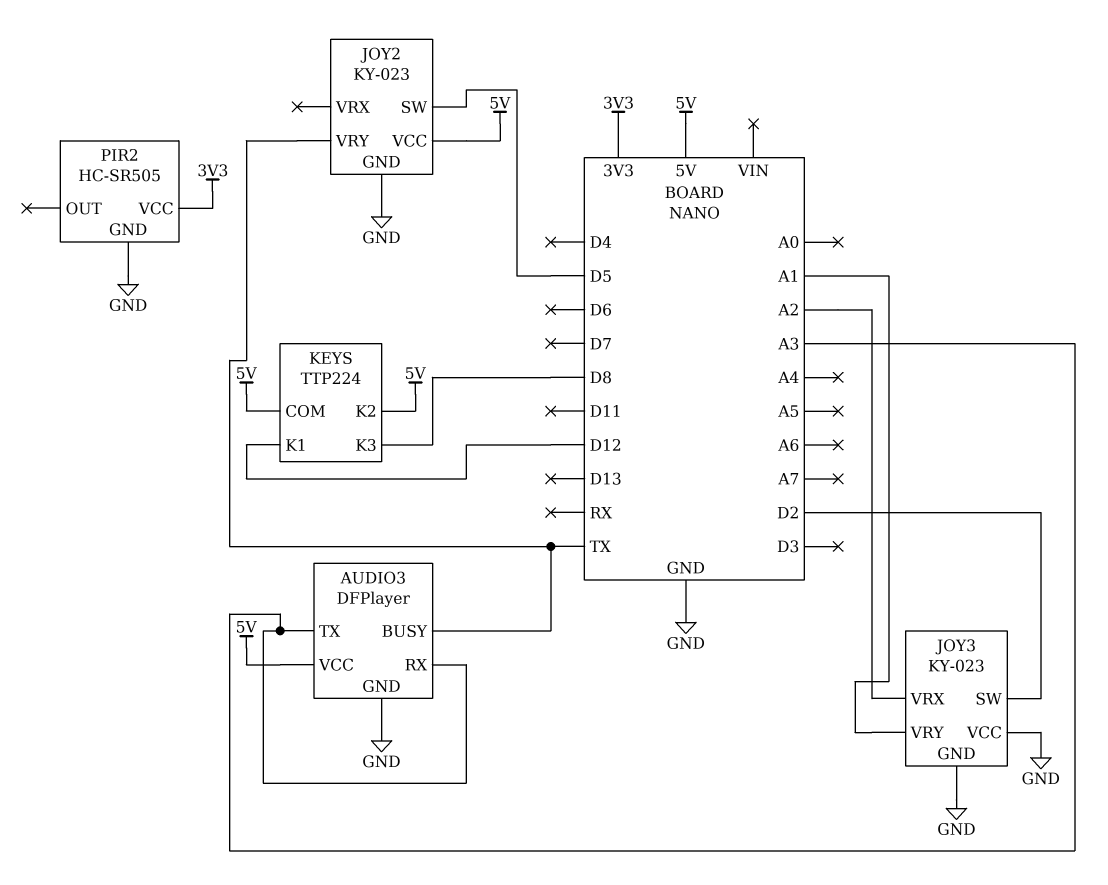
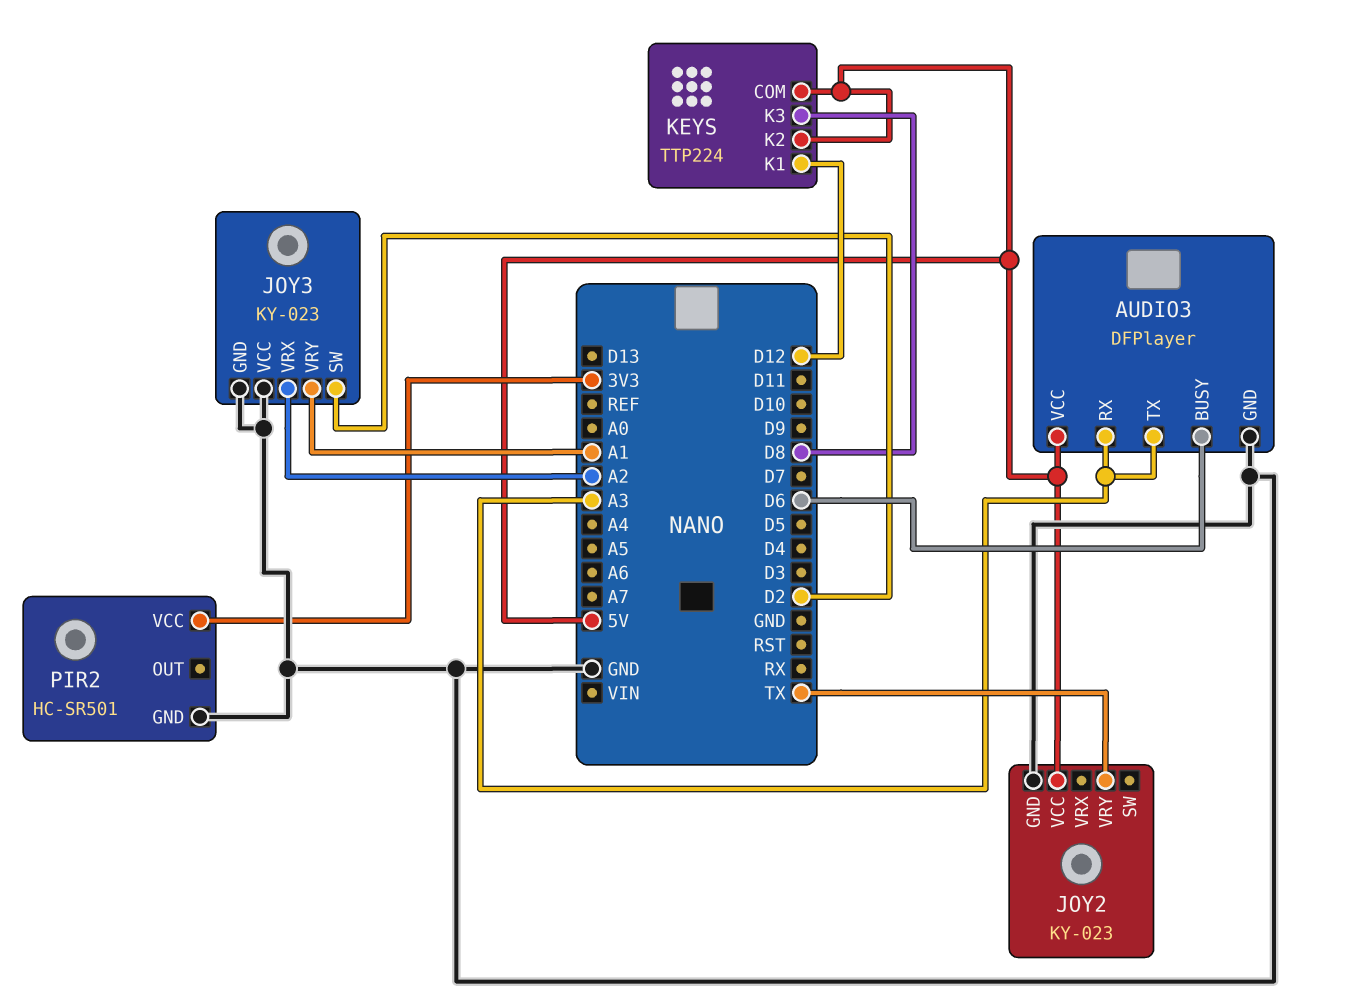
AUDIO3 pin BUSY: TX -> D6
JOY2 pin SW: D5 -> none
PIR2: HC-SR505 -> HC-SR501

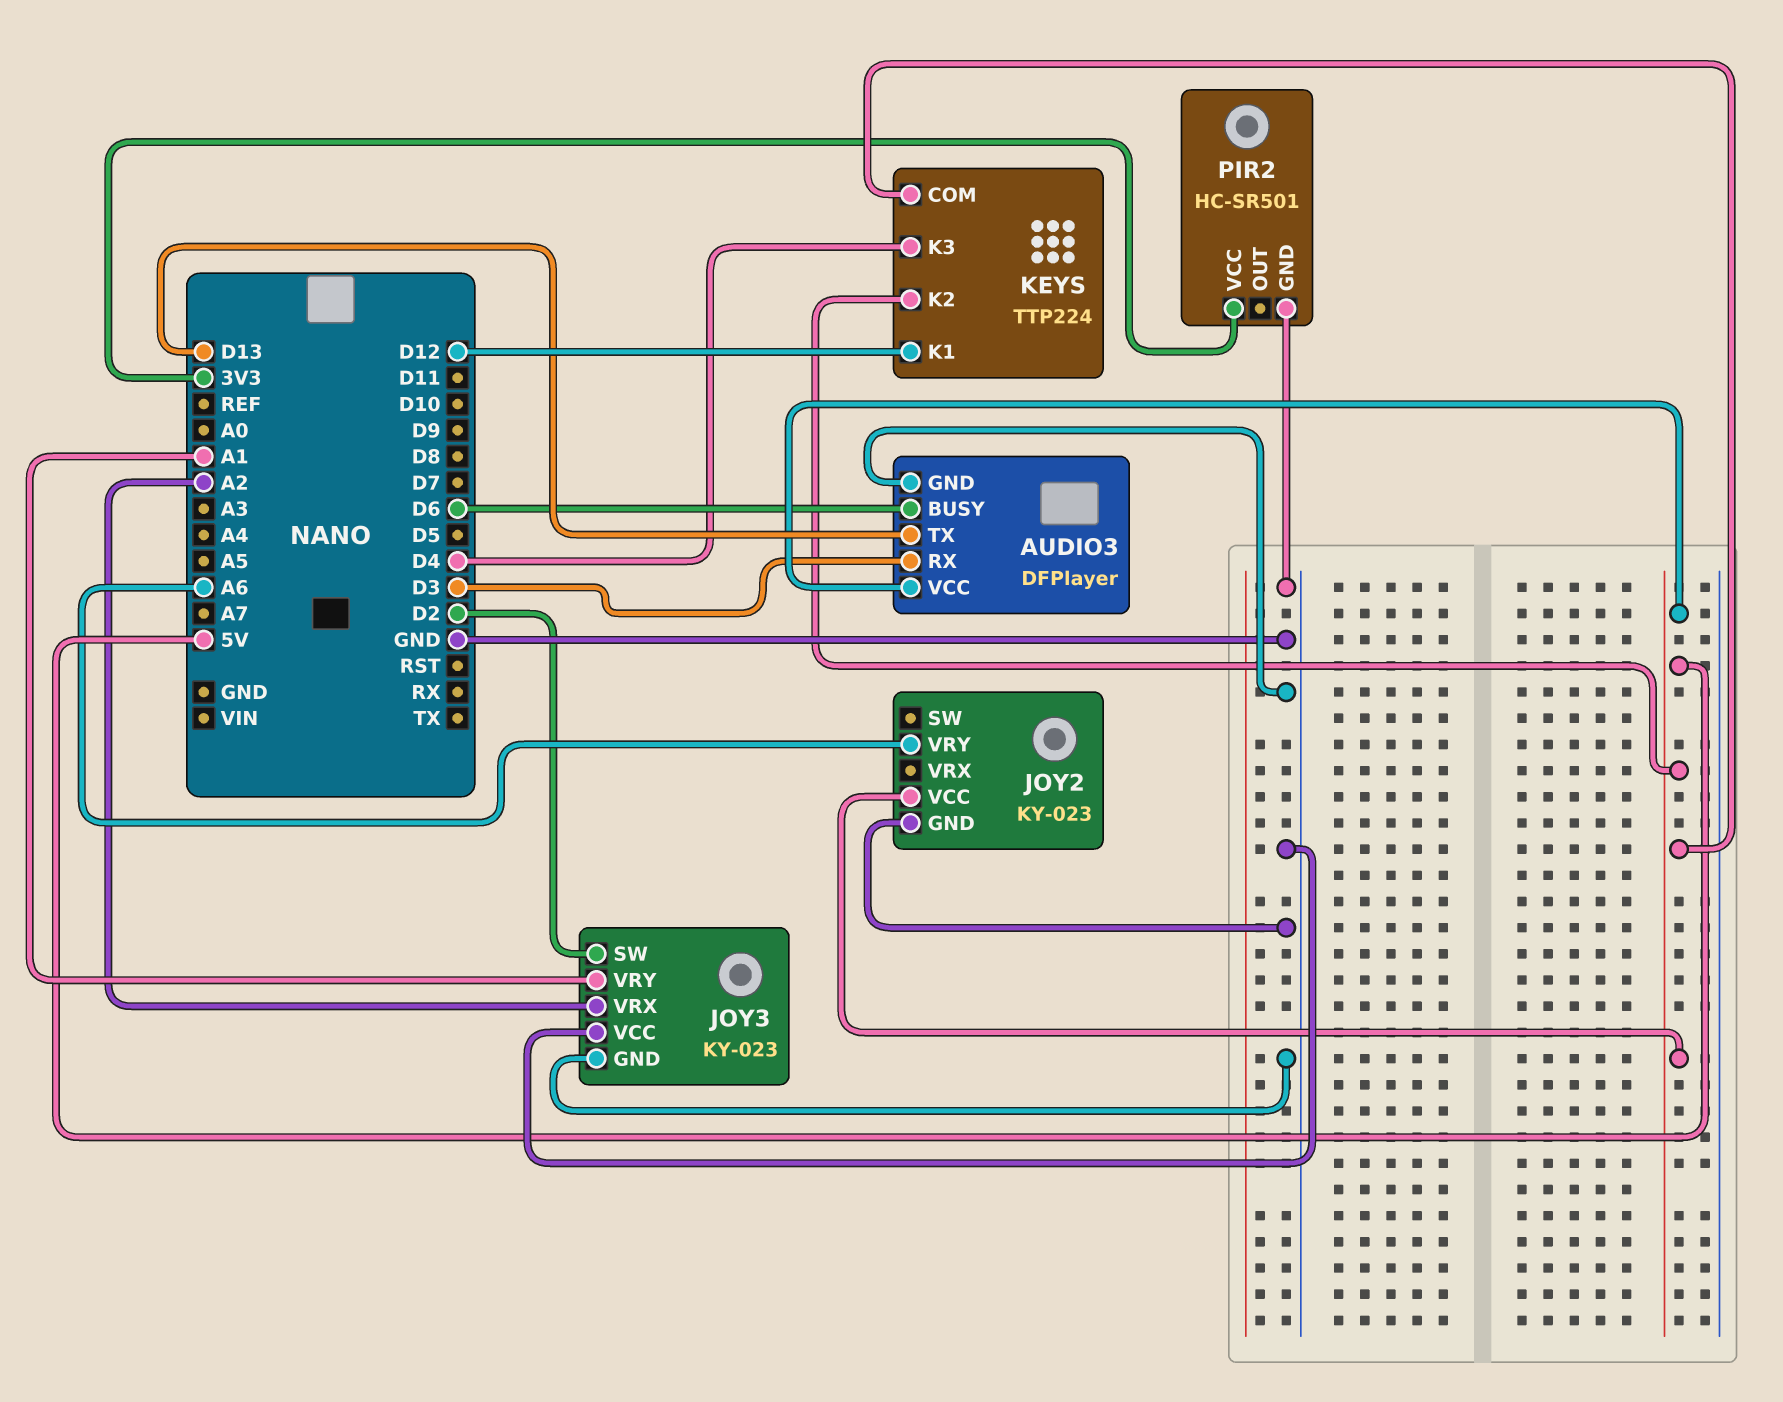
AUDIO3 pin RX: A3 -> D3
AUDIO3 pin TX: A3 -> D13
JOY2 pin VRY: TX -> A6
KEYS pin K3: D8 -> D4

